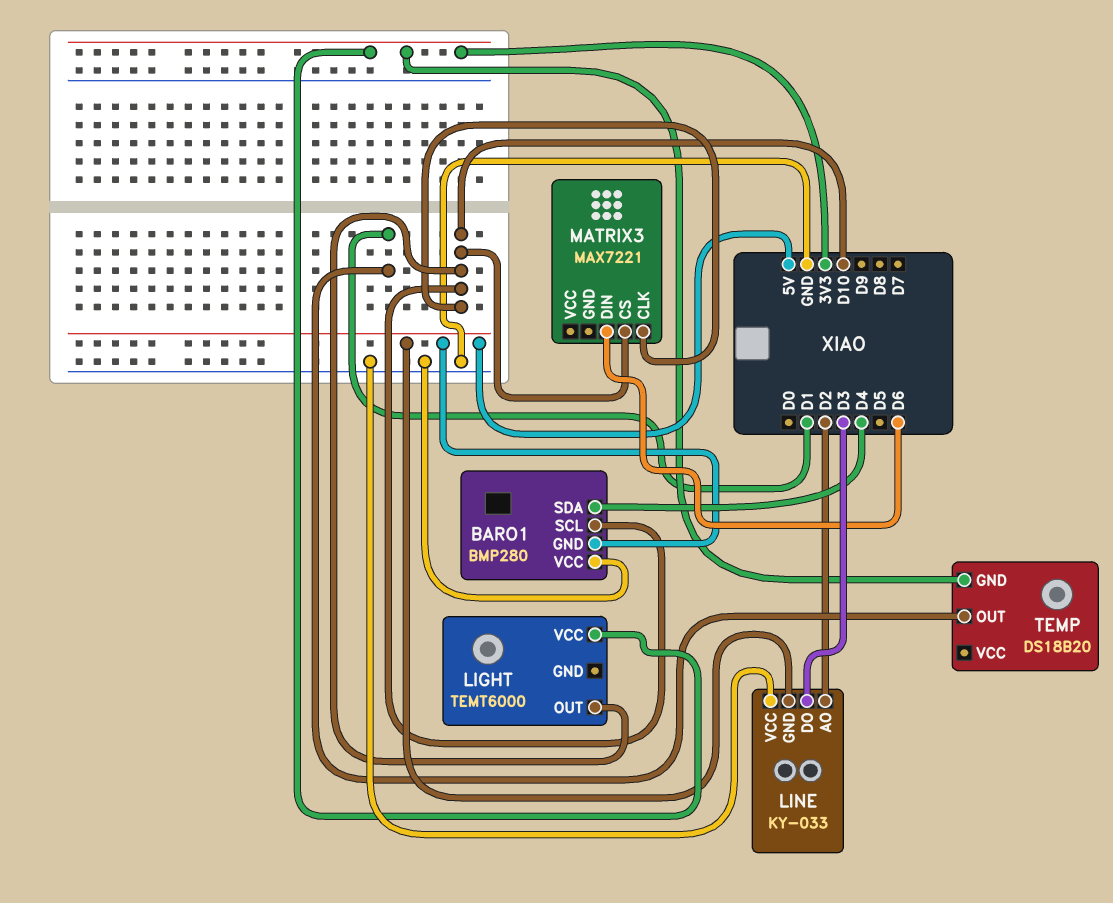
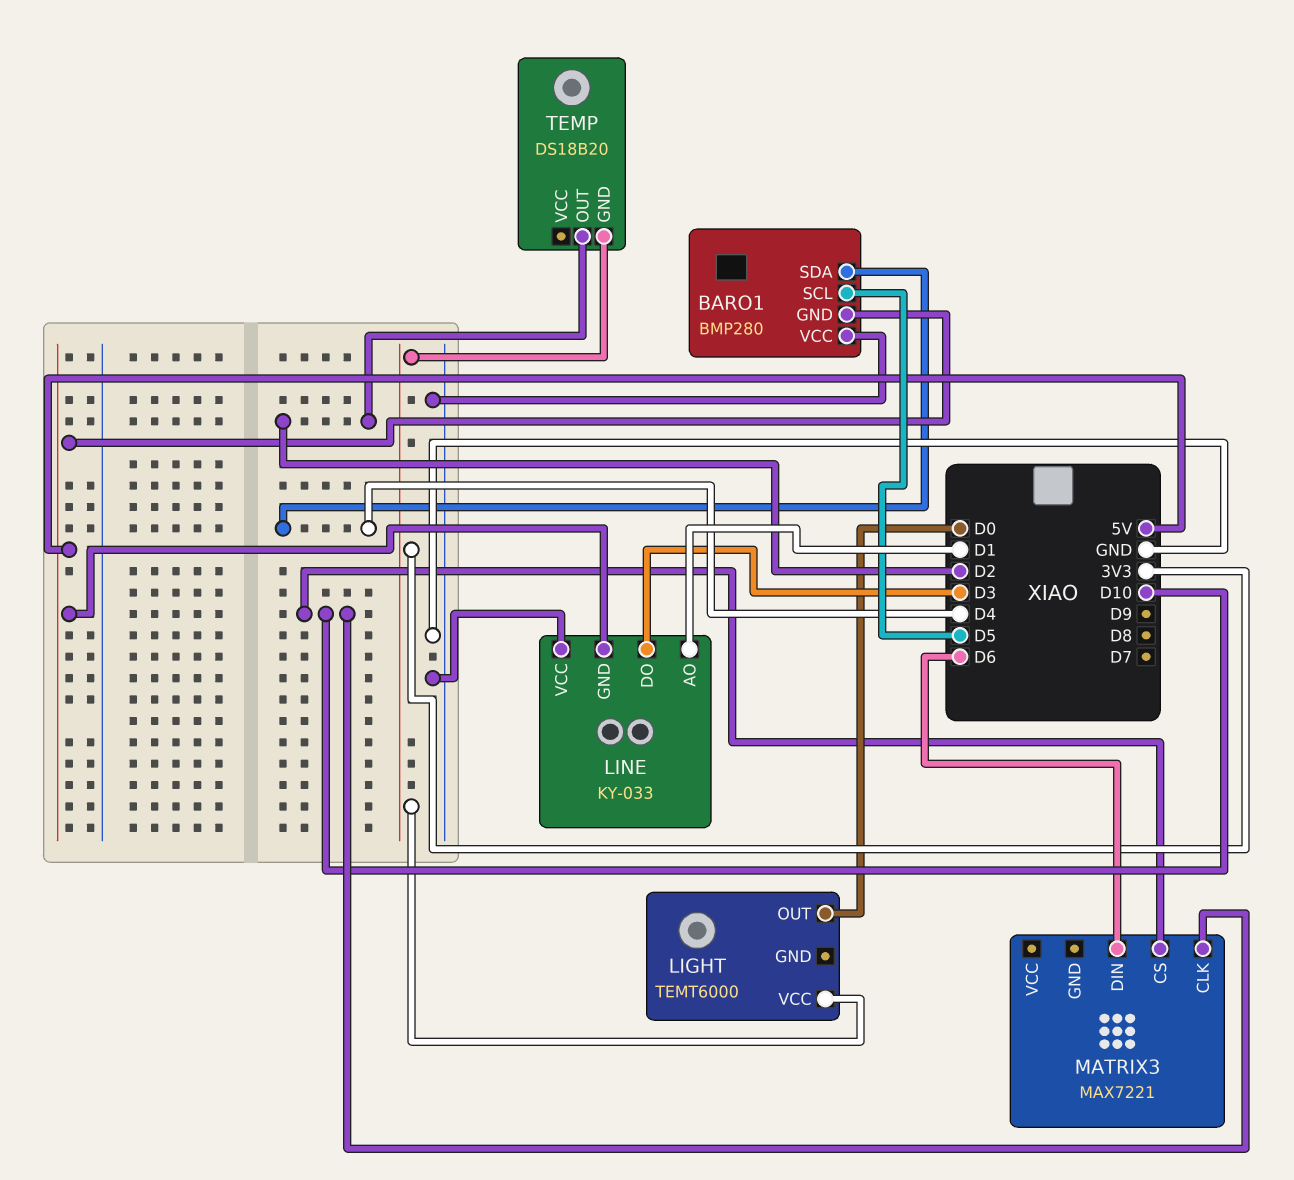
BARO1 pin SCL: D10 -> D5
LIGHT pin OUT: D10 -> D0
LINE pin AO: D2 -> D1
TEMP pin OUT: D1 -> D2

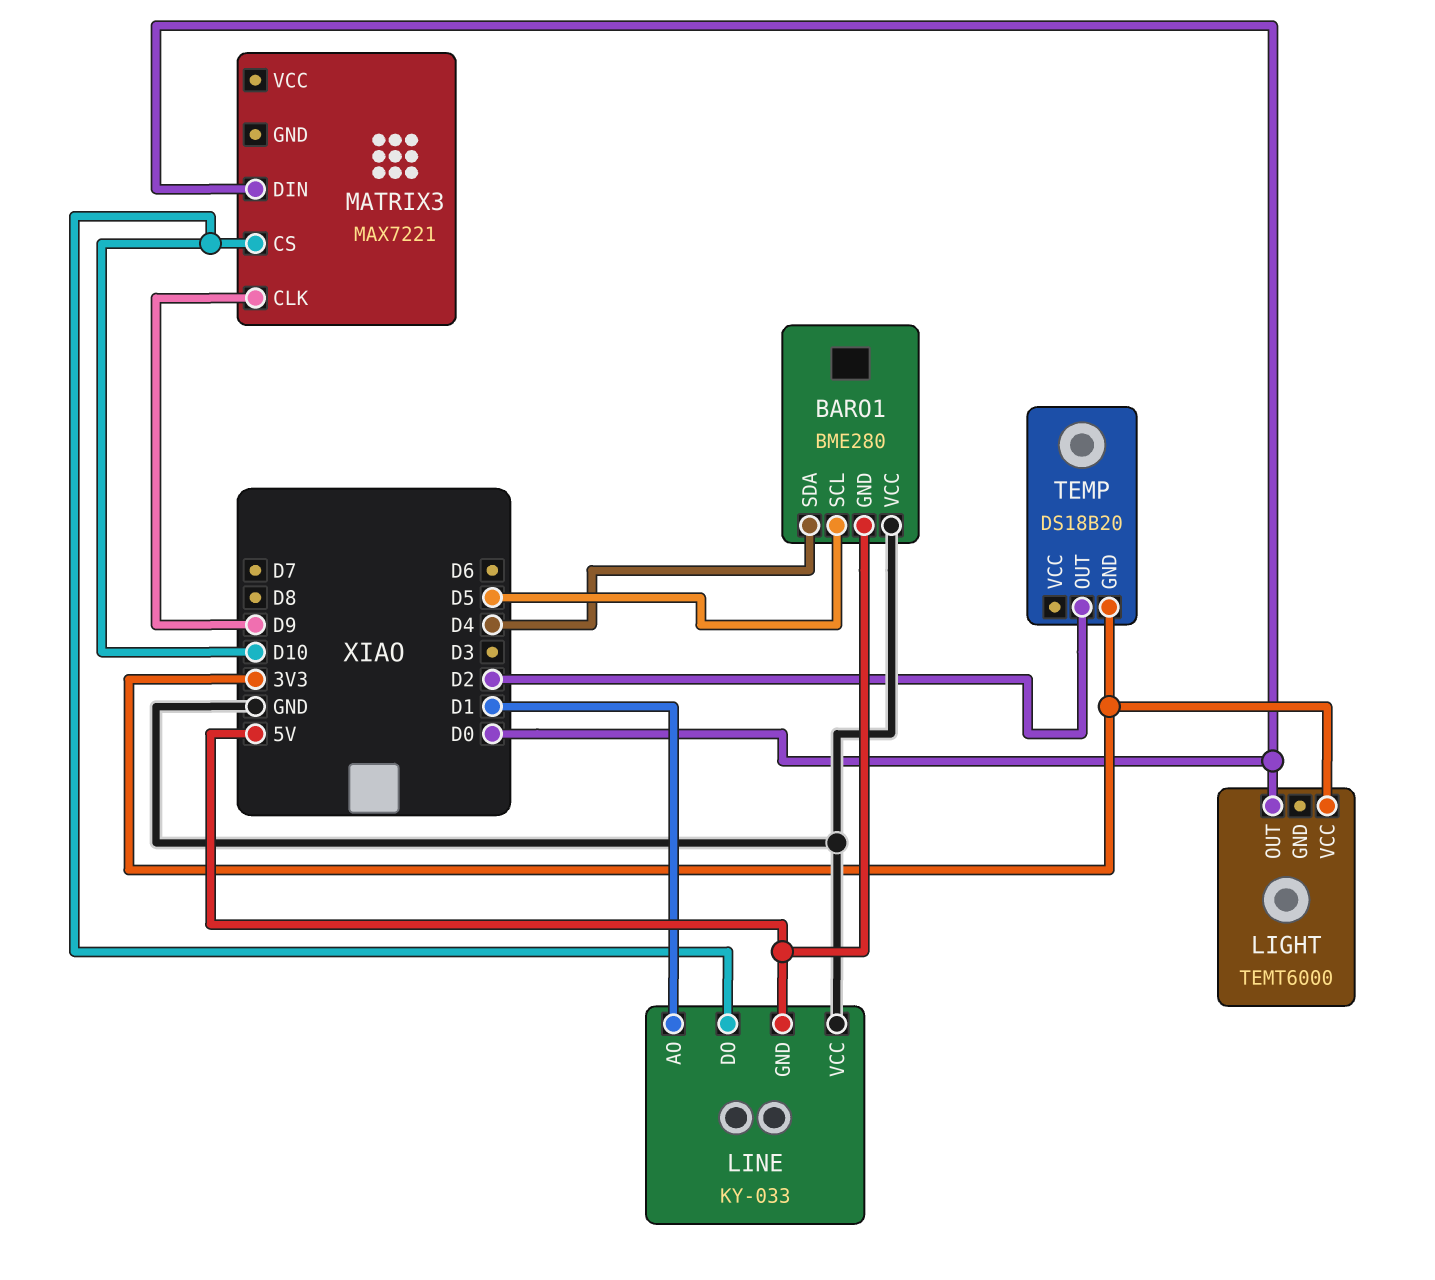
BARO1: BMP280 -> BME280
LINE pin DO: D3 -> D10
MATRIX3 pin CLK: D10 -> D9
MATRIX3 pin DIN: D6 -> D0

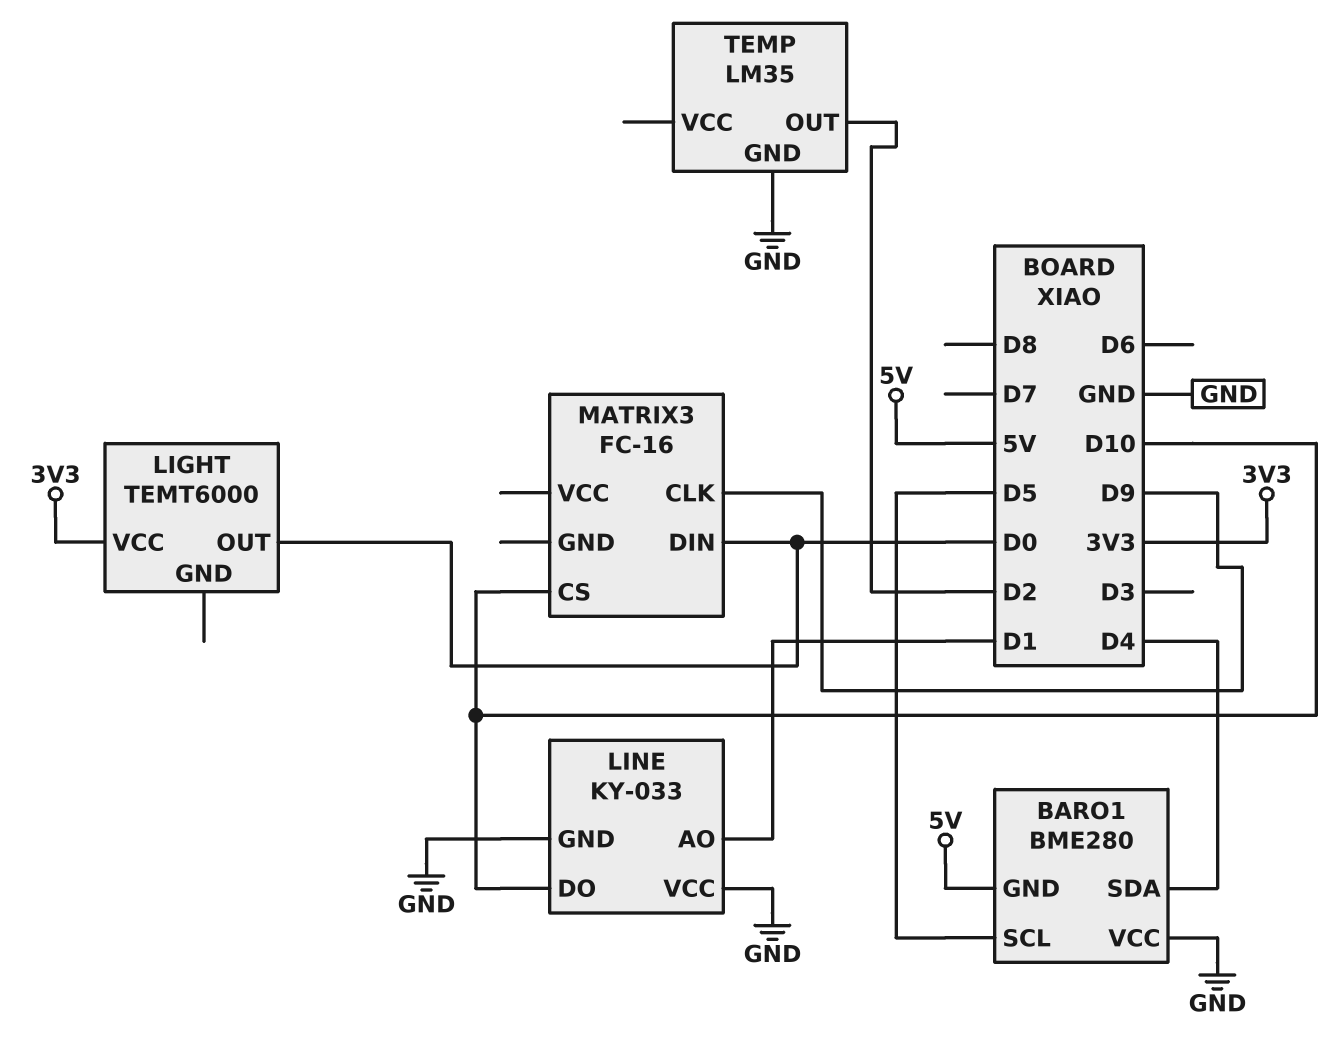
LINE pin GND: 5V -> GND
MATRIX3: MAX7221 -> FC-16
TEMP: DS18B20 -> LM35
TEMP pin GND: 3V3 -> GND

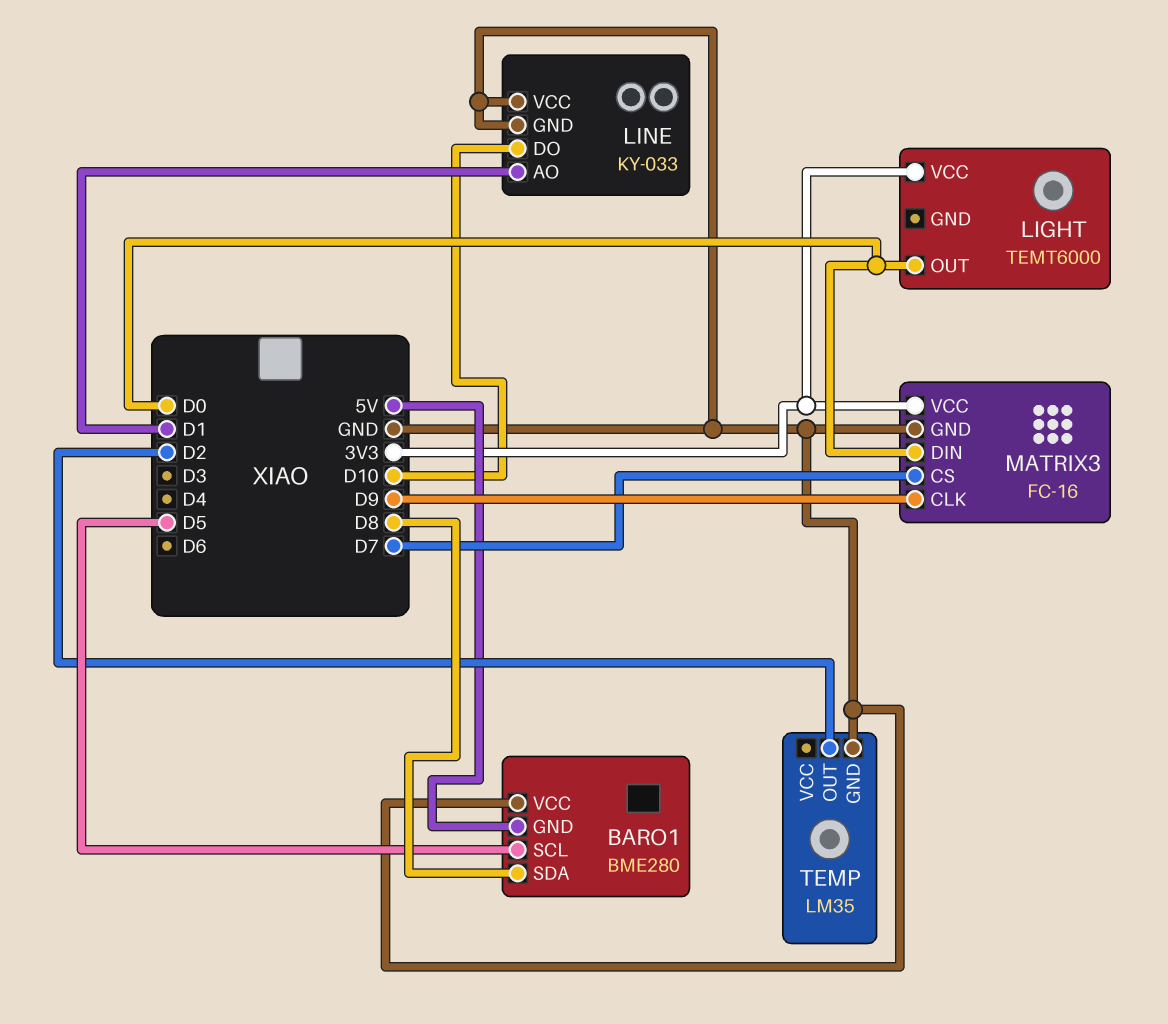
BARO1 pin SDA: D4 -> D8
MATRIX3 pin CS: D10 -> D7
MATRIX3 pin GND: none -> GND
MATRIX3 pin VCC: none -> 3V3

